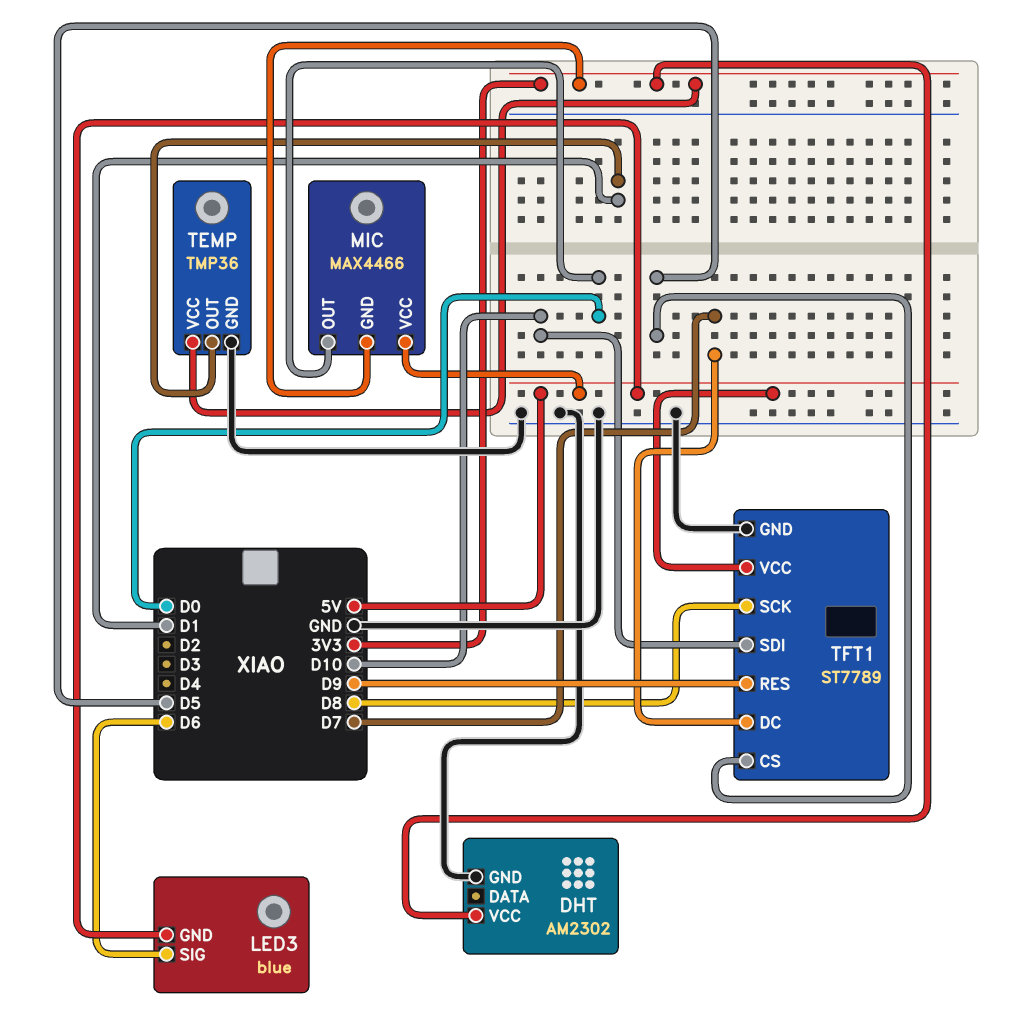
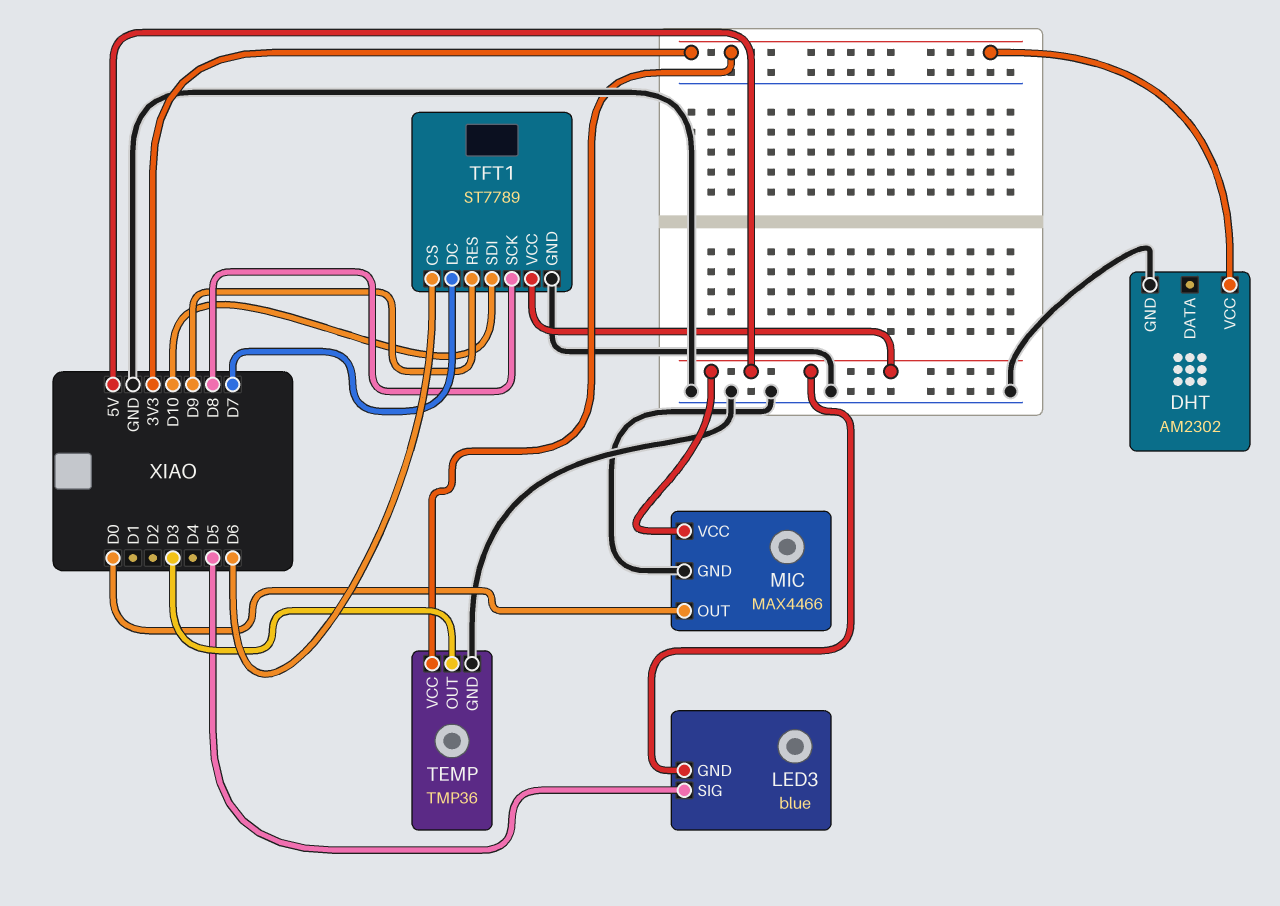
LED3 pin SIG: D6 -> D5
MIC pin GND: 3V3 -> GND
TEMP pin OUT: D1 -> D3
TFT1 pin CS: D5 -> D6

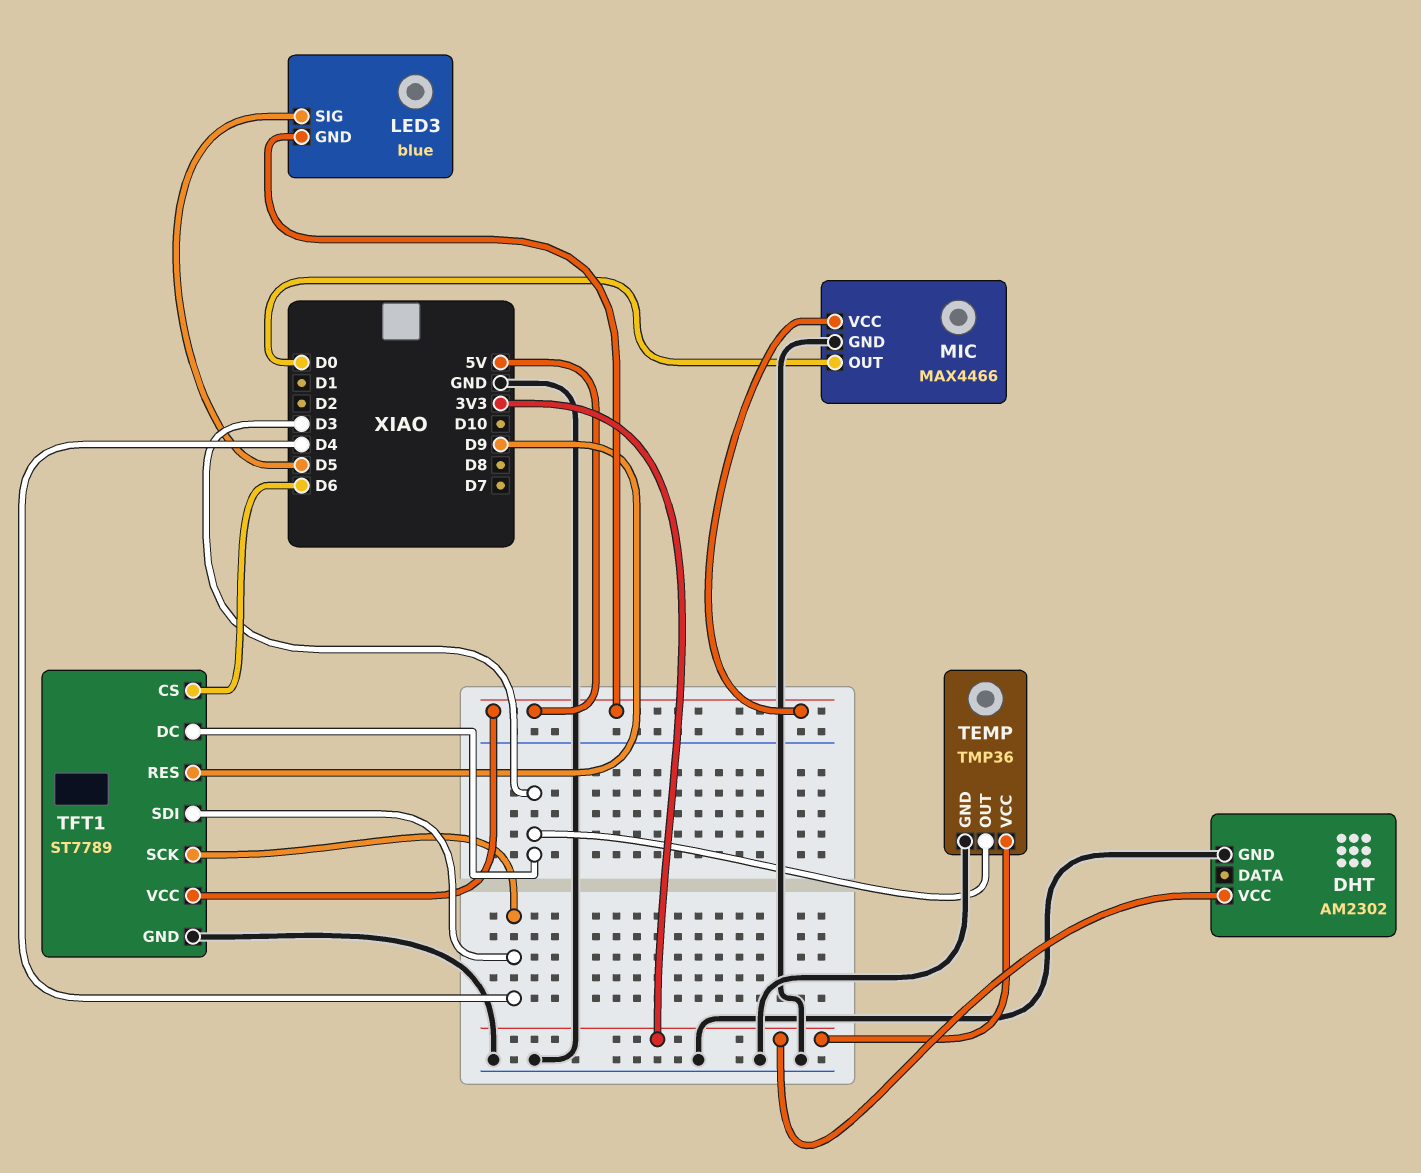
TFT1 pin DC: D7 -> D3
TFT1 pin SCK: D8 -> D4
TFT1 pin SDI: D10 -> D4

